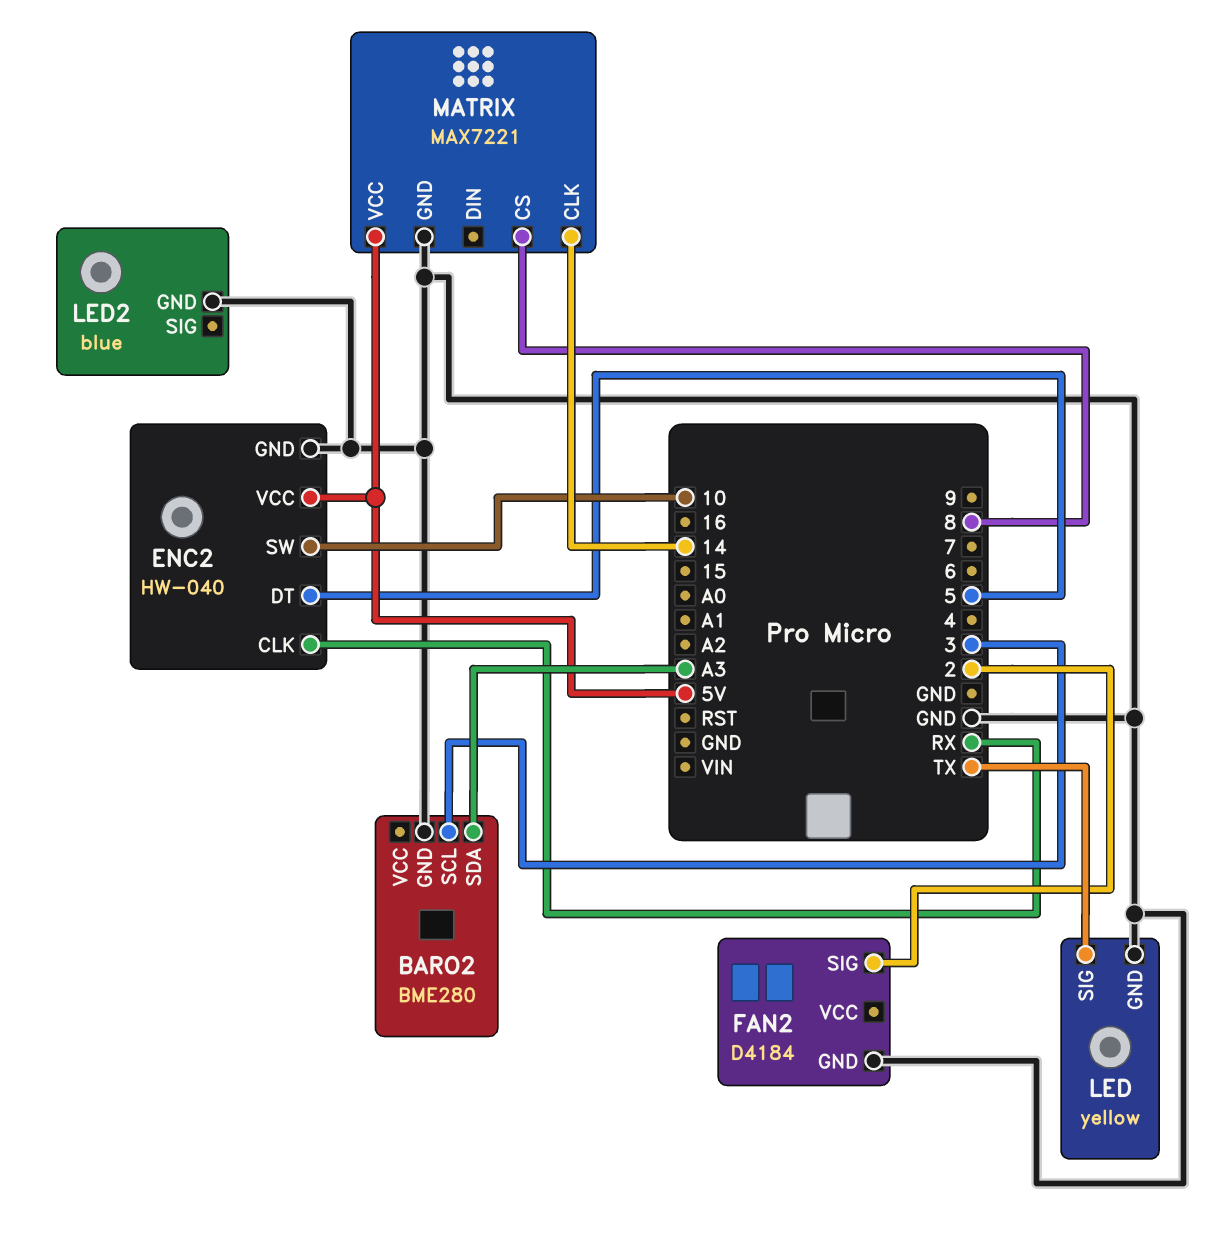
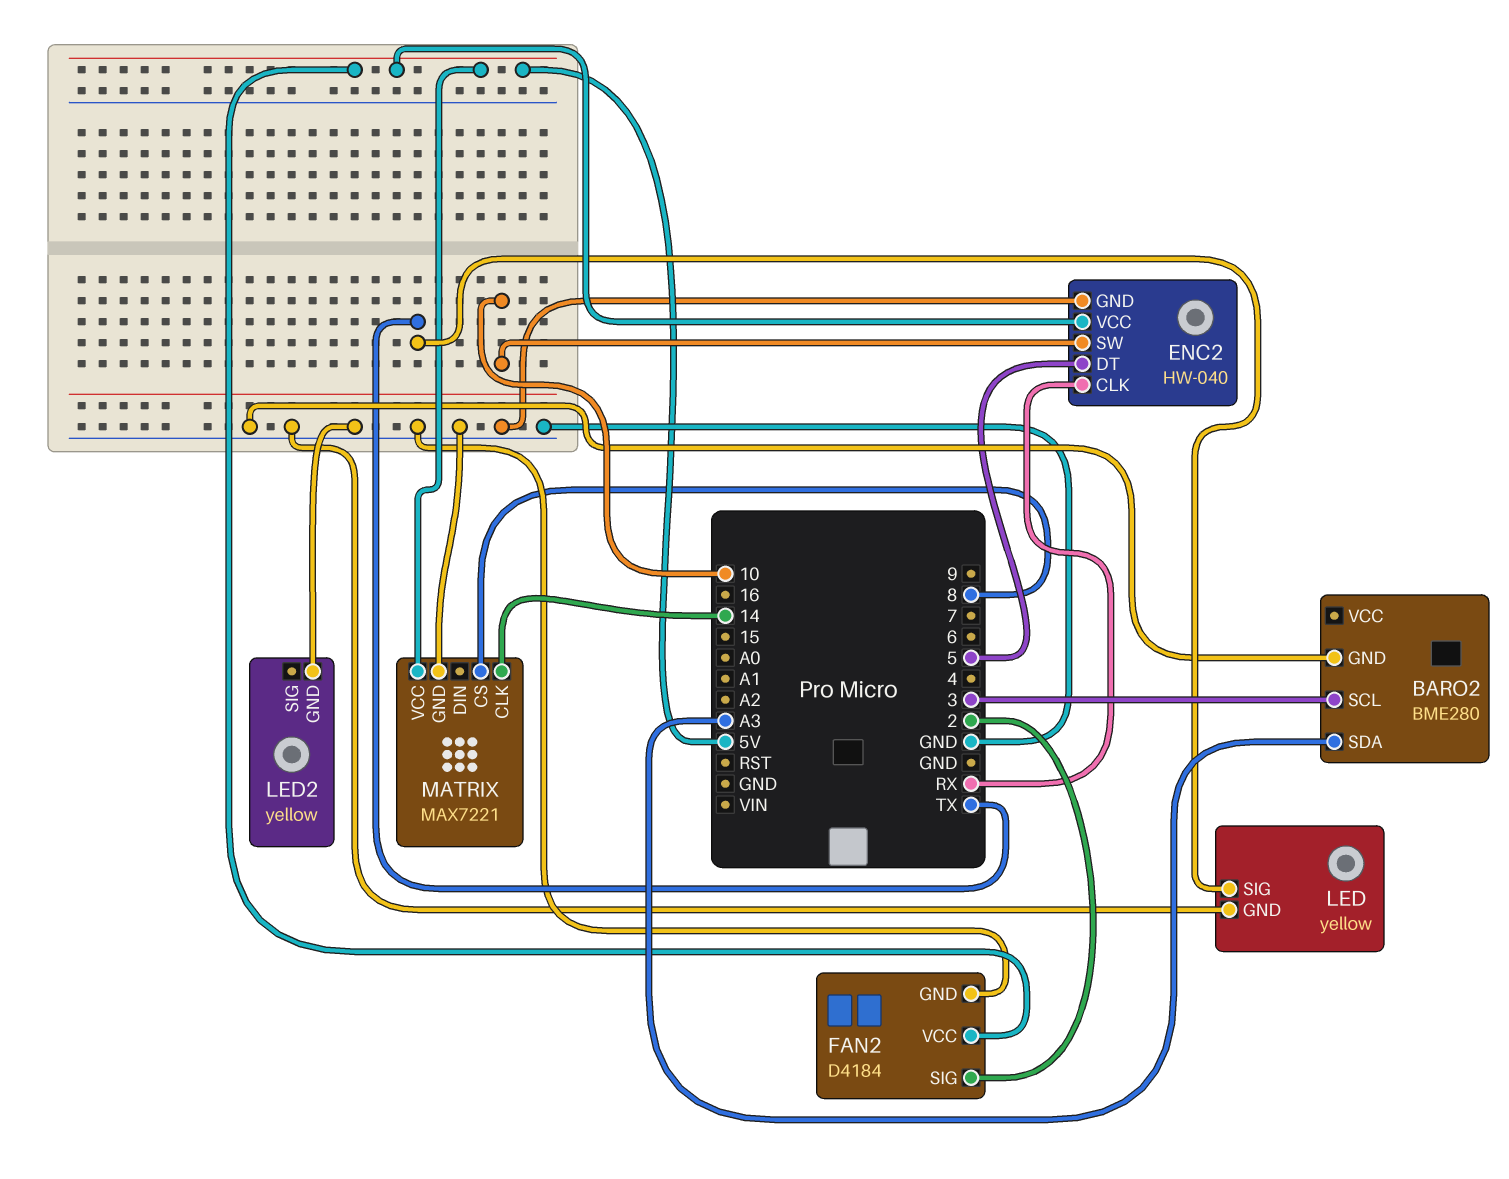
FAN2 pin VCC: none -> 5V
LED2: blue -> yellow

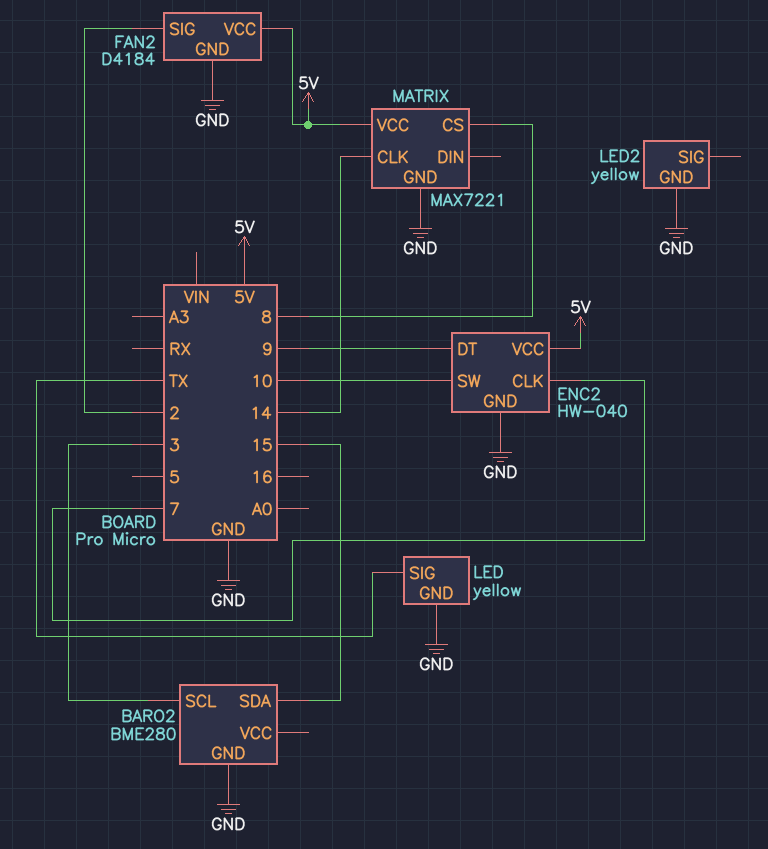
BARO2 pin SDA: A3 -> 15
ENC2 pin CLK: RX -> 7
ENC2 pin DT: 5 -> 9

